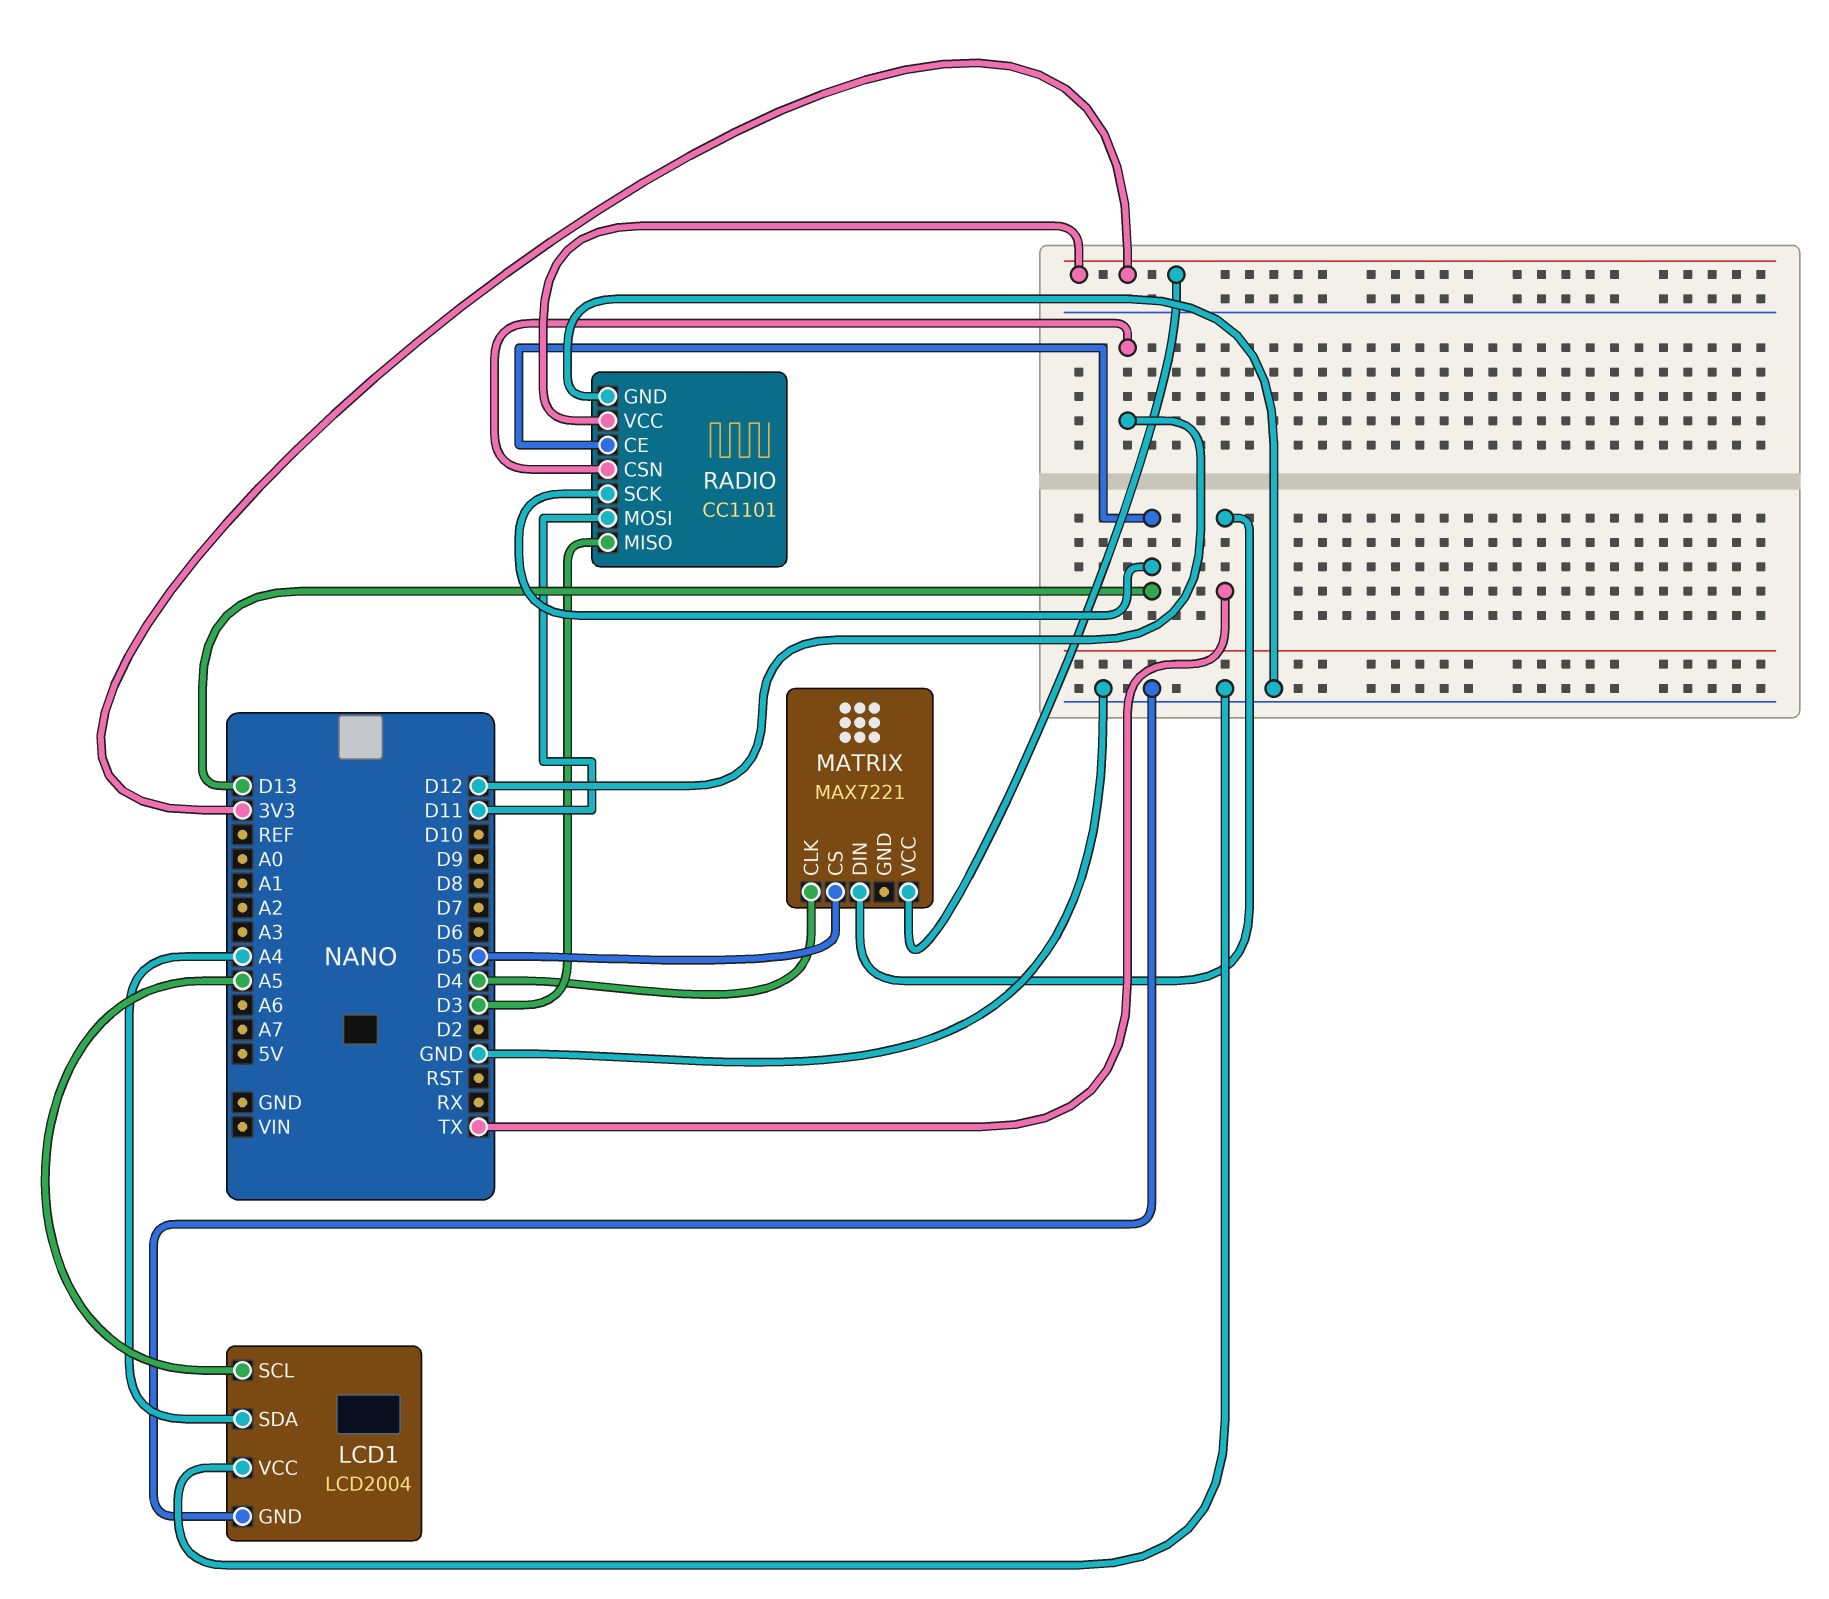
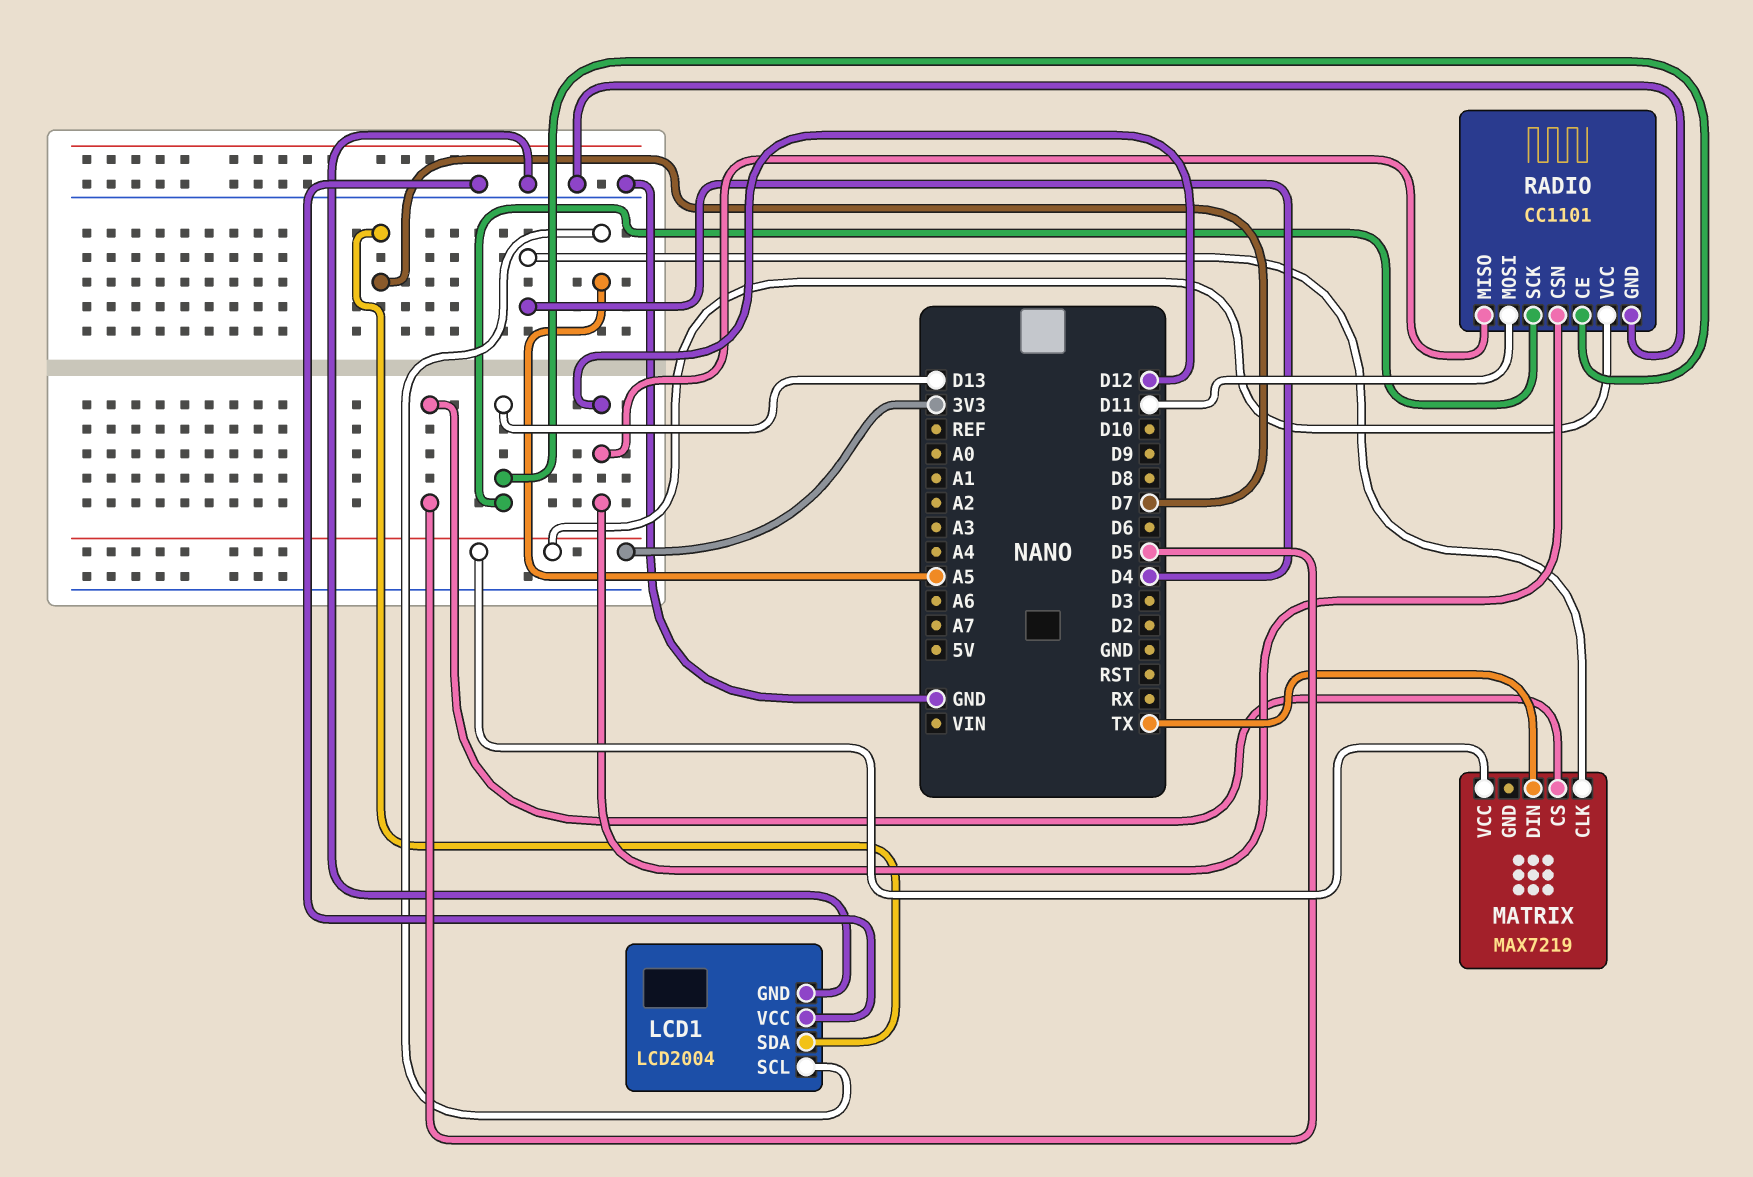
LCD1 pin SDA: A4 -> D7
MATRIX: MAX7221 -> MAX7219
RADIO pin MISO: D3 -> D12

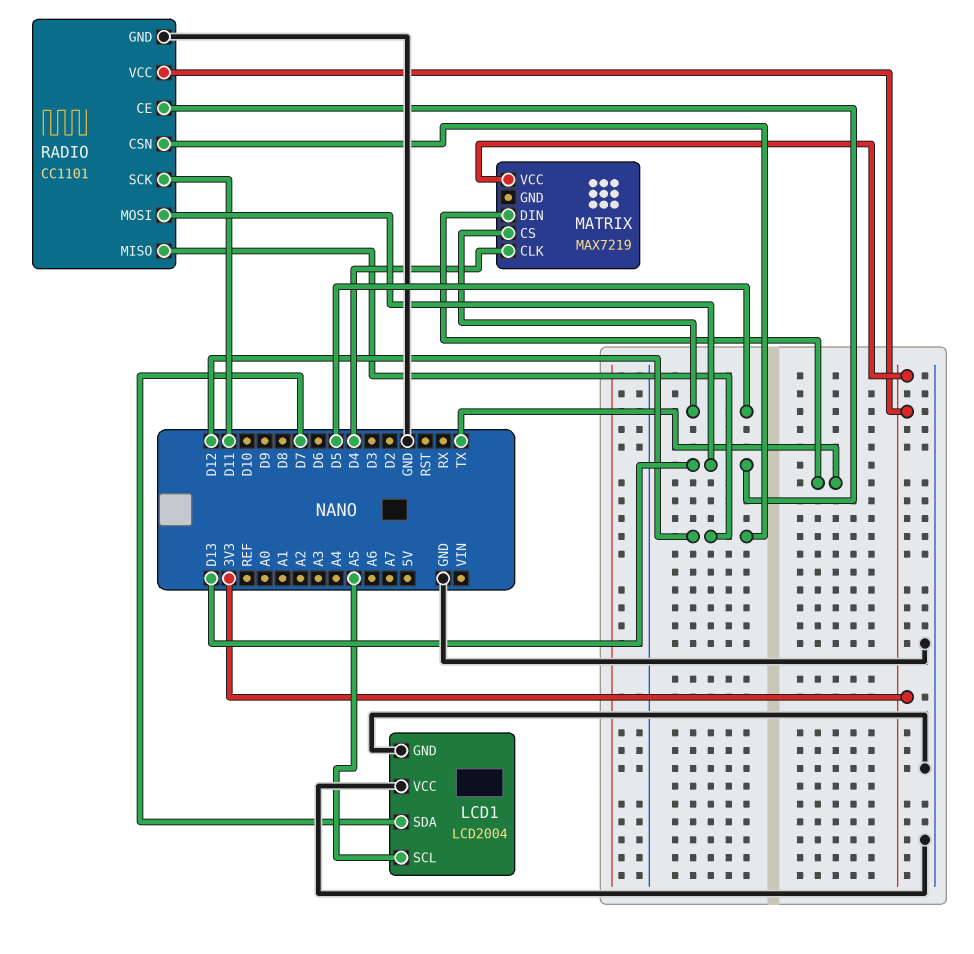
RADIO pin MOSI: D11 -> D13
RADIO pin SCK: D13 -> D11

